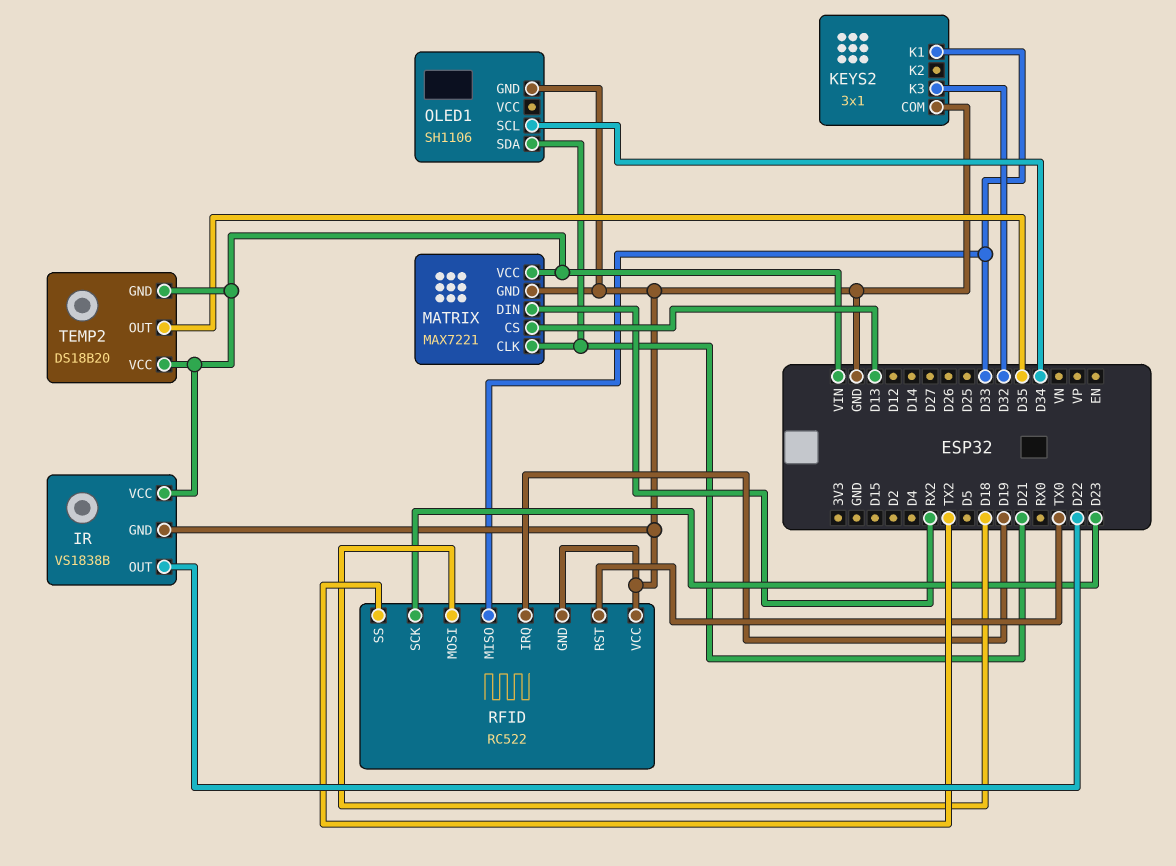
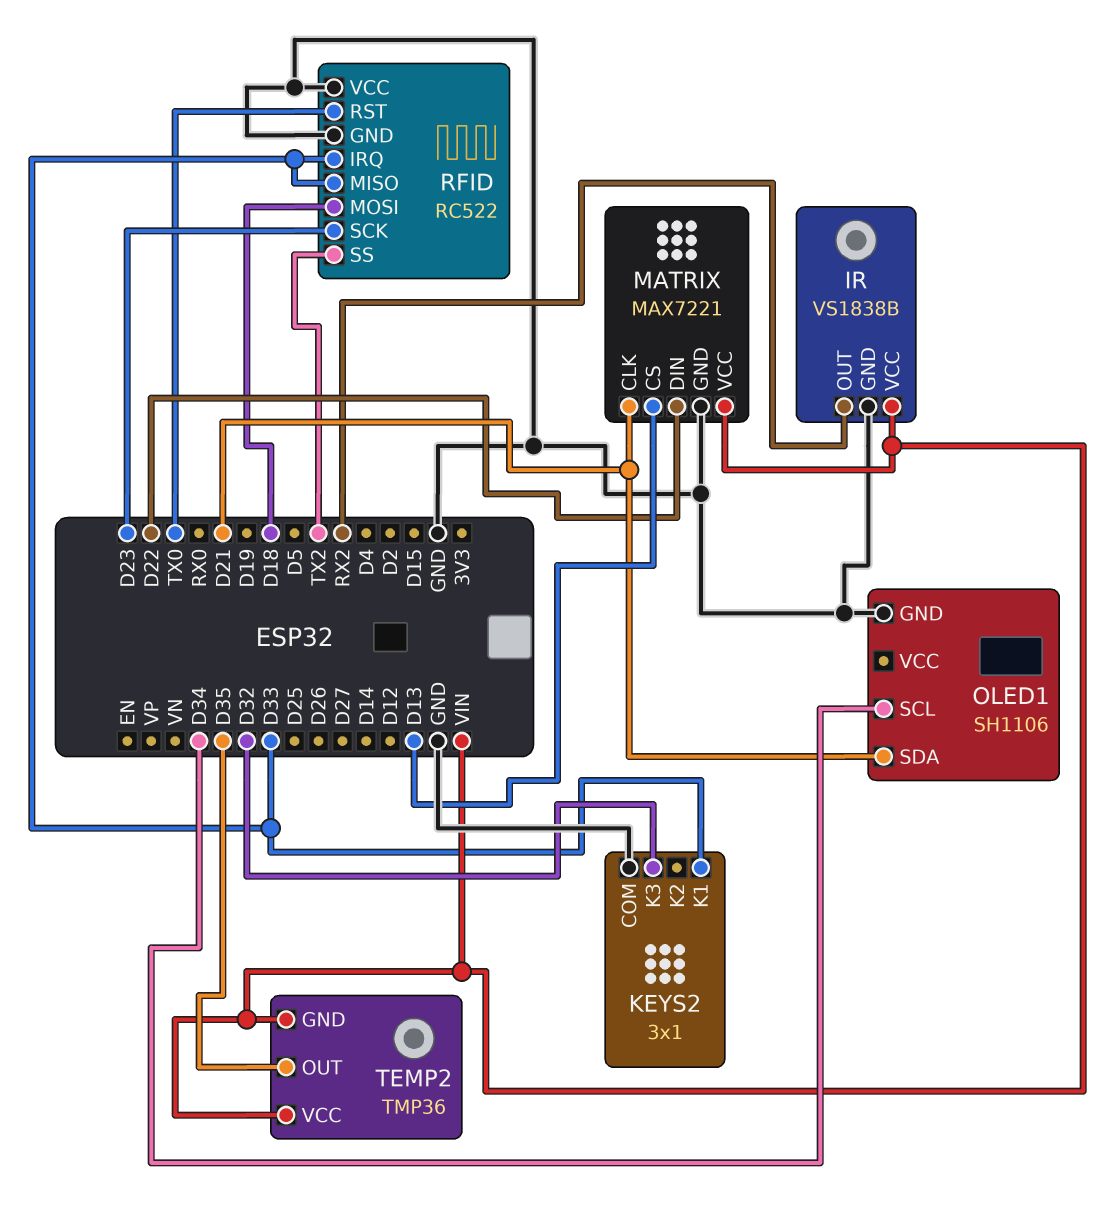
IR pin OUT: D22 -> RX2
MATRIX pin DIN: RX2 -> D22
RFID pin IRQ: D19 -> D33
TEMP2: DS18B20 -> TMP36

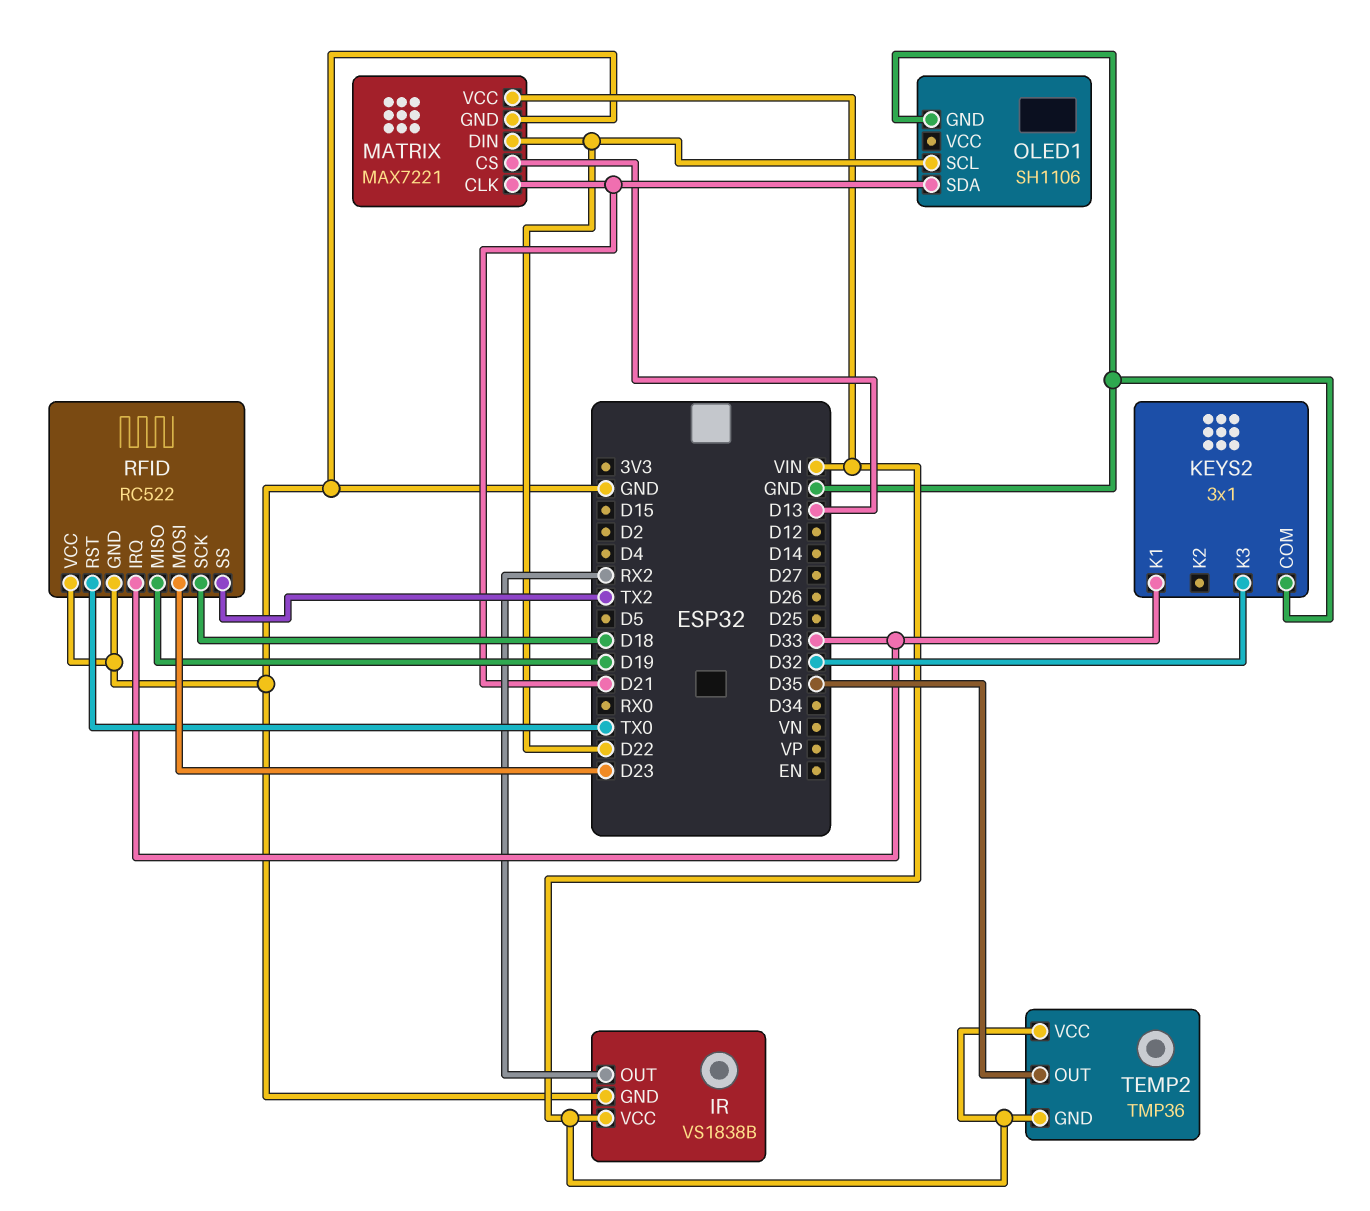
OLED1 pin SCL: D34 -> D22
RFID pin MISO: D33 -> D19
RFID pin MOSI: D18 -> D23
RFID pin SCK: D23 -> D18

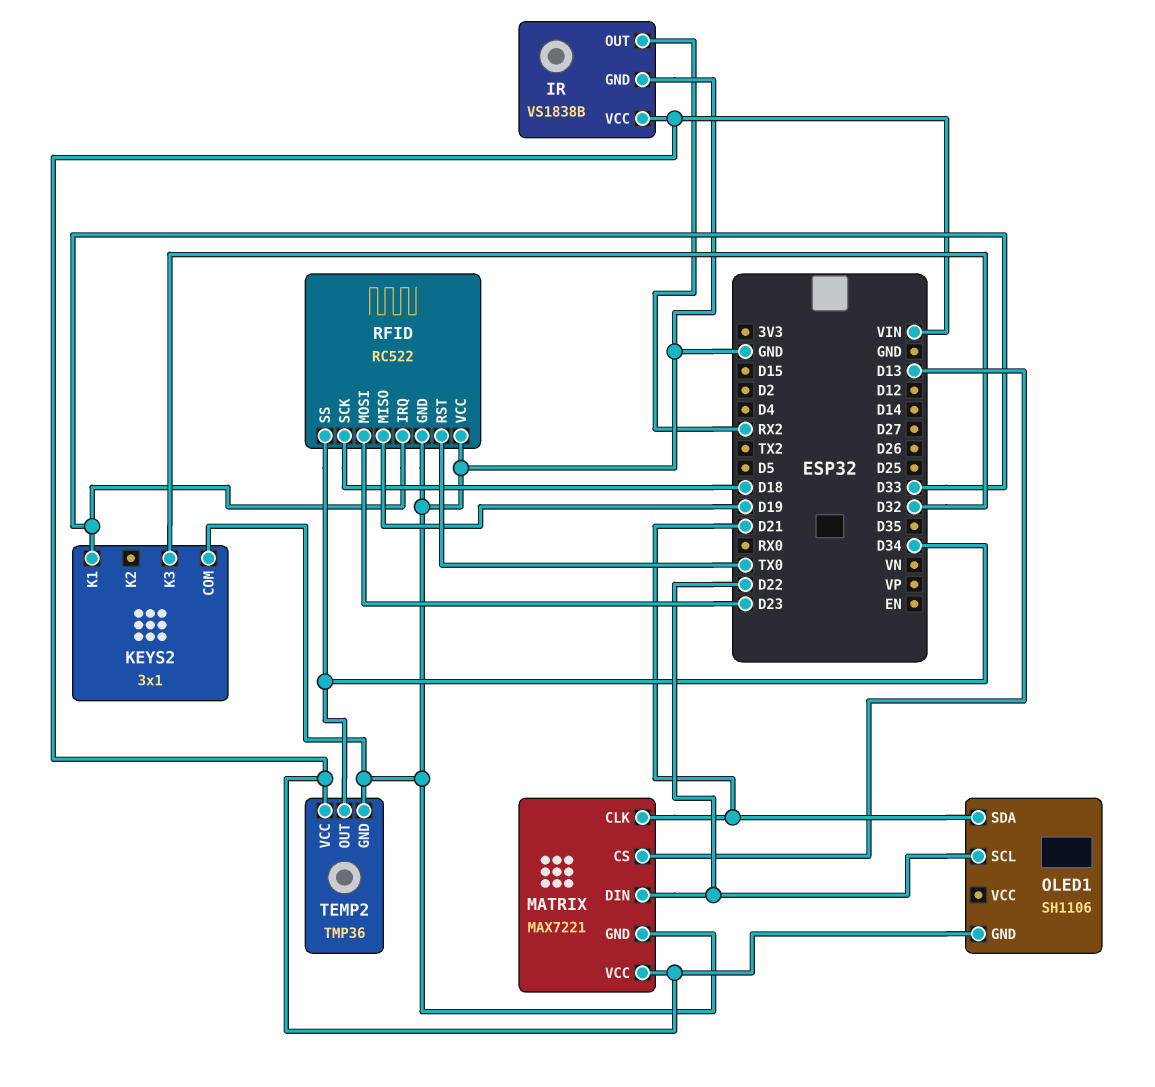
OLED1 pin GND: GND -> VIN
RFID pin SS: TX2 -> D34
TEMP2 pin GND: VIN -> GND
TEMP2 pin OUT: D35 -> D34

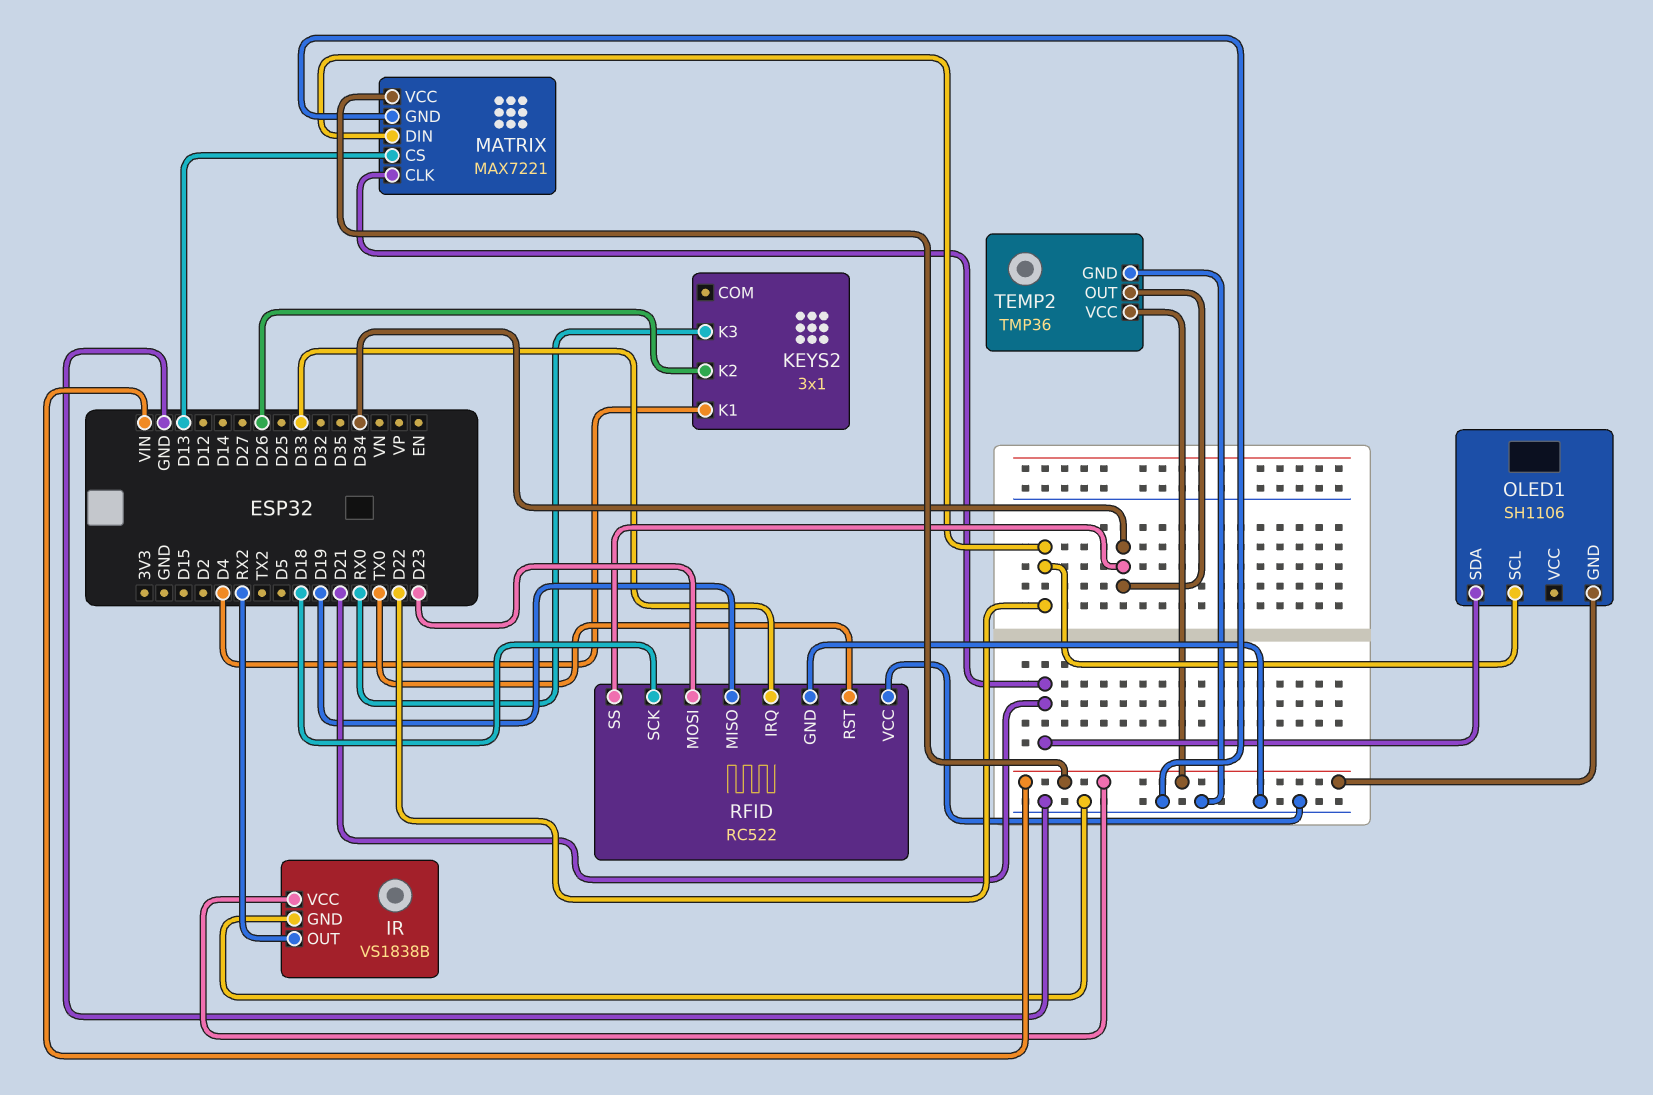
KEYS2 pin COM: GND -> none
KEYS2 pin K1: D33 -> D4
KEYS2 pin K2: none -> D26
KEYS2 pin K3: D32 -> RX0

